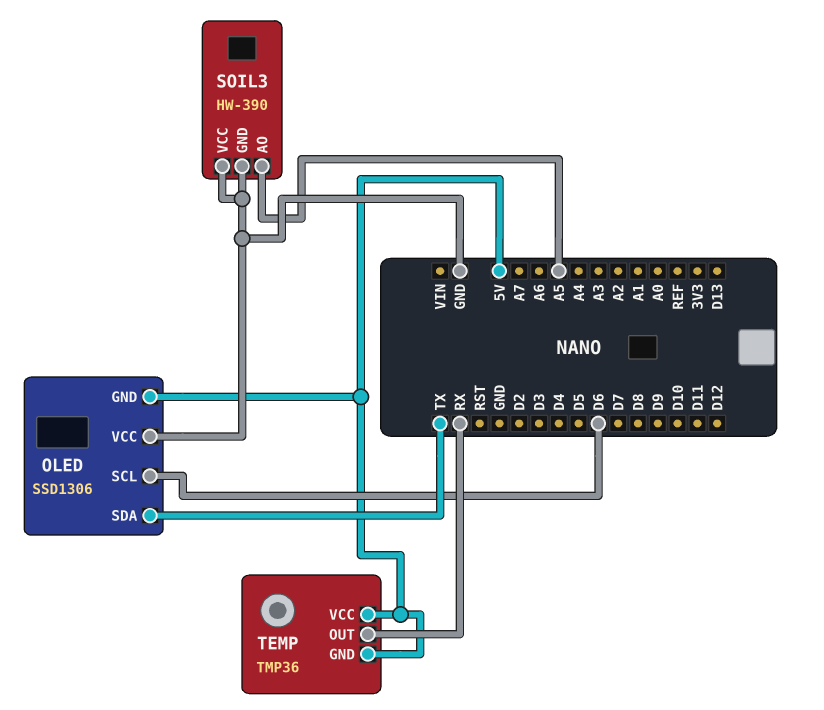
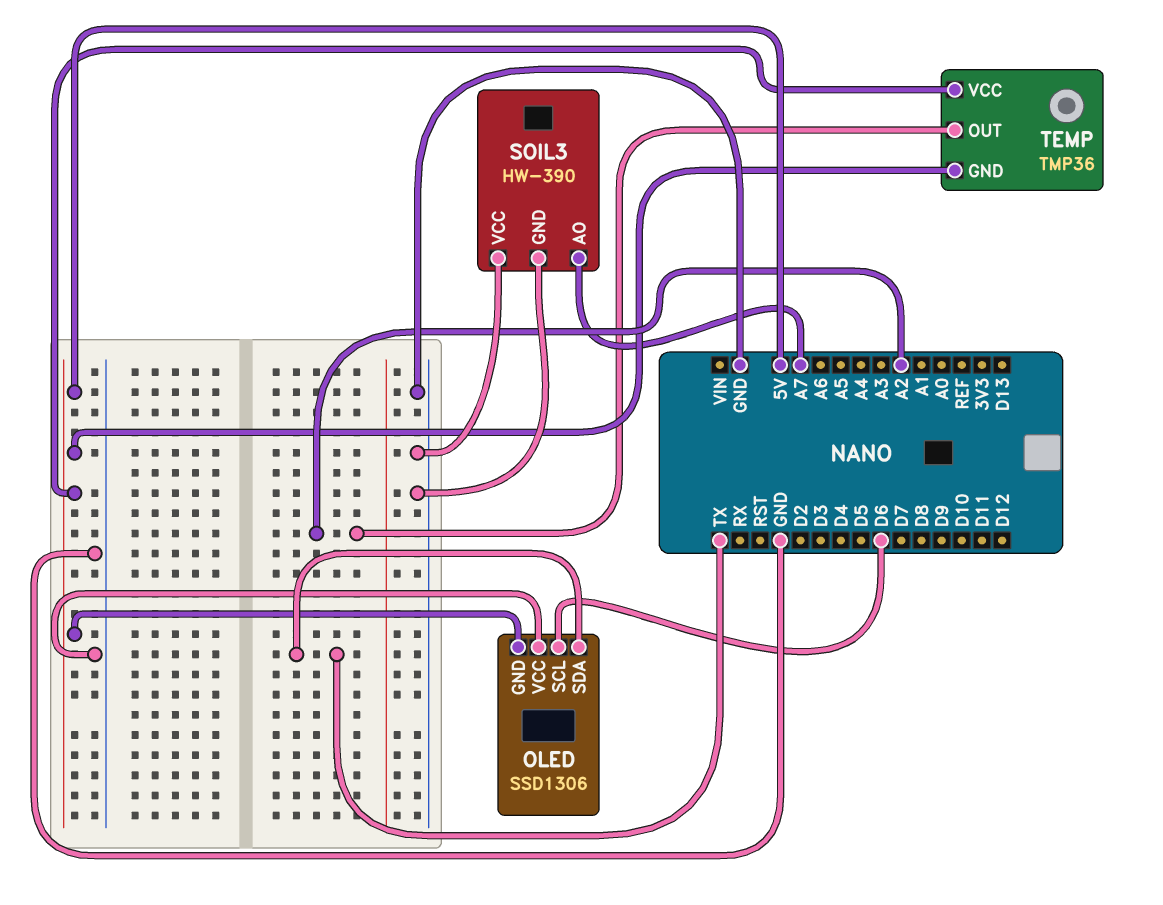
SOIL3 pin AO: A5 -> A7
TEMP pin OUT: RX -> A2

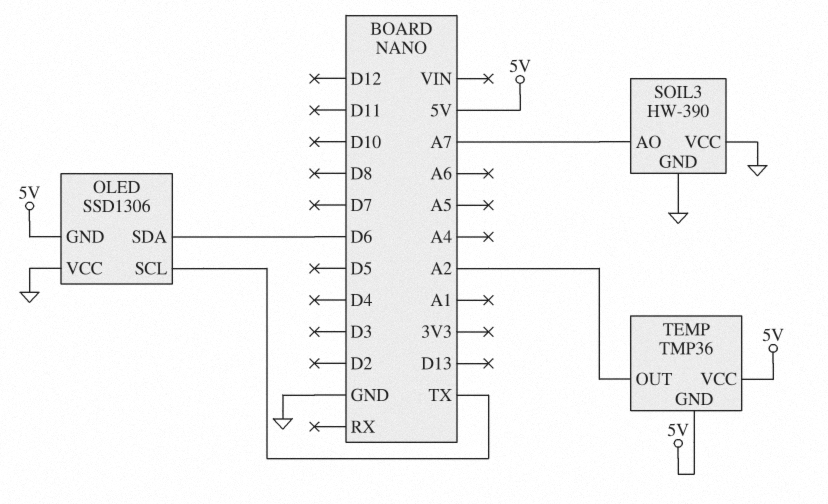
OLED pin SCL: D6 -> TX
OLED pin SDA: TX -> D6

